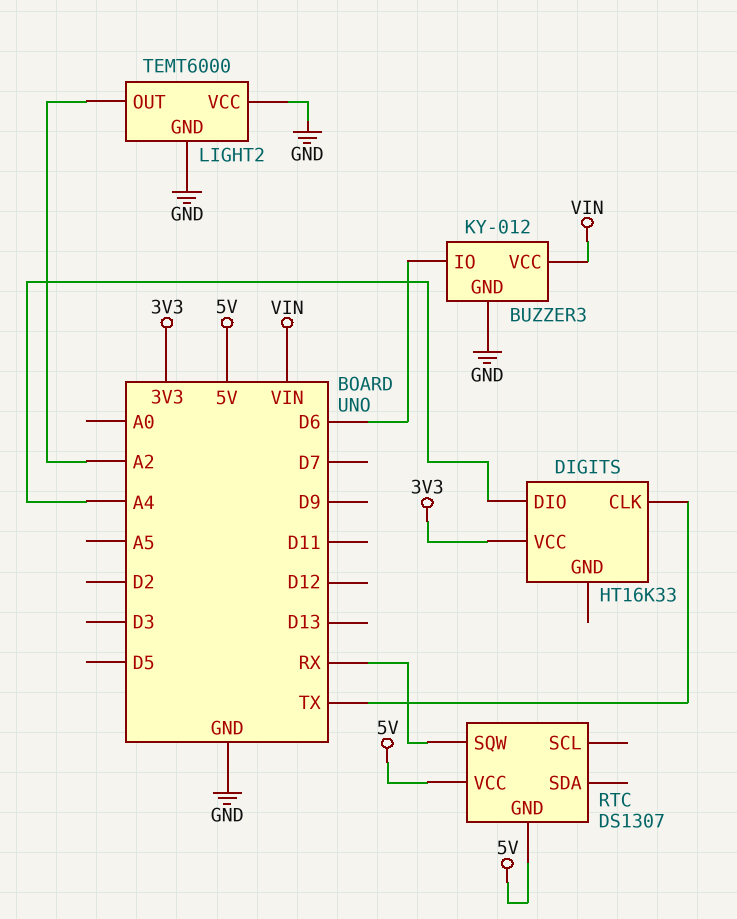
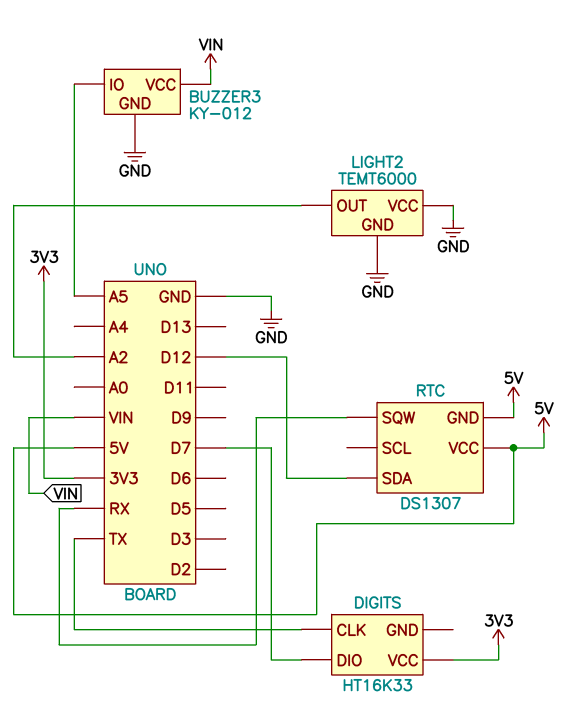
BUZZER3 pin IO: D6 -> A5
DIGITS pin DIO: A4 -> D7
RTC pin SDA: none -> D12

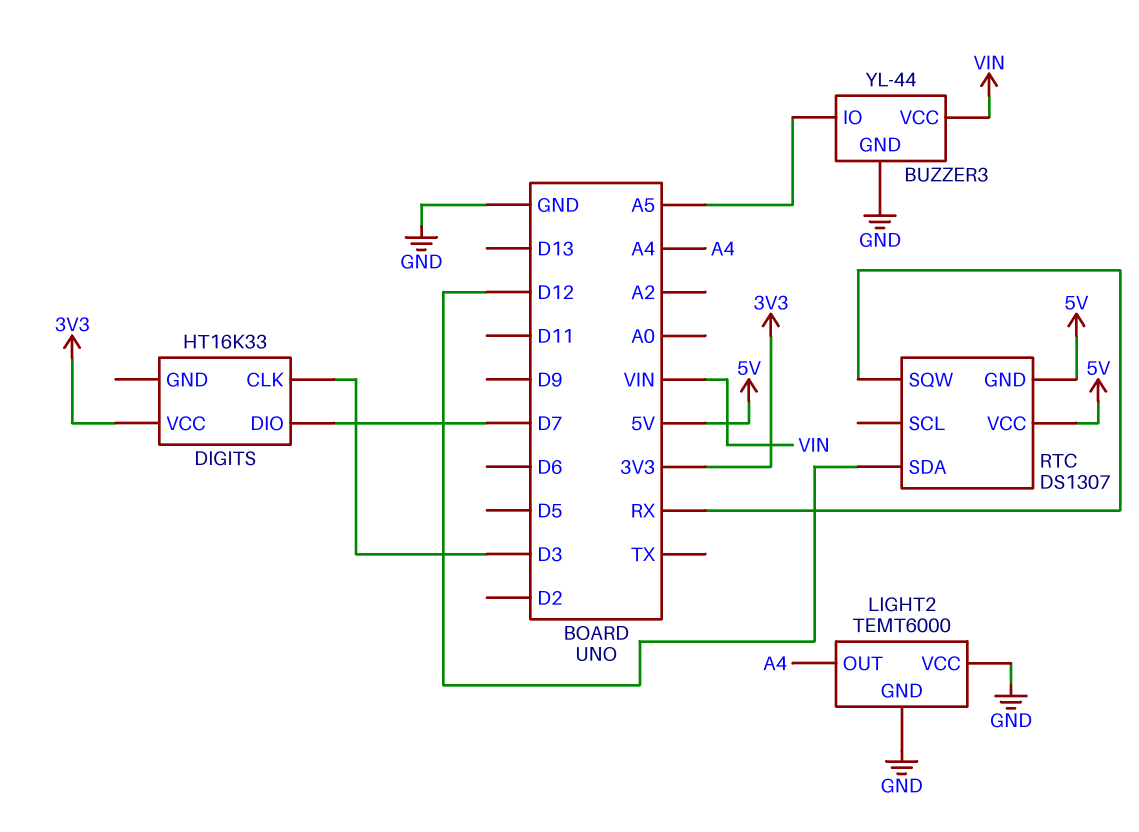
BUZZER3: KY-012 -> YL-44
DIGITS pin CLK: TX -> D3
LIGHT2 pin OUT: A2 -> A4

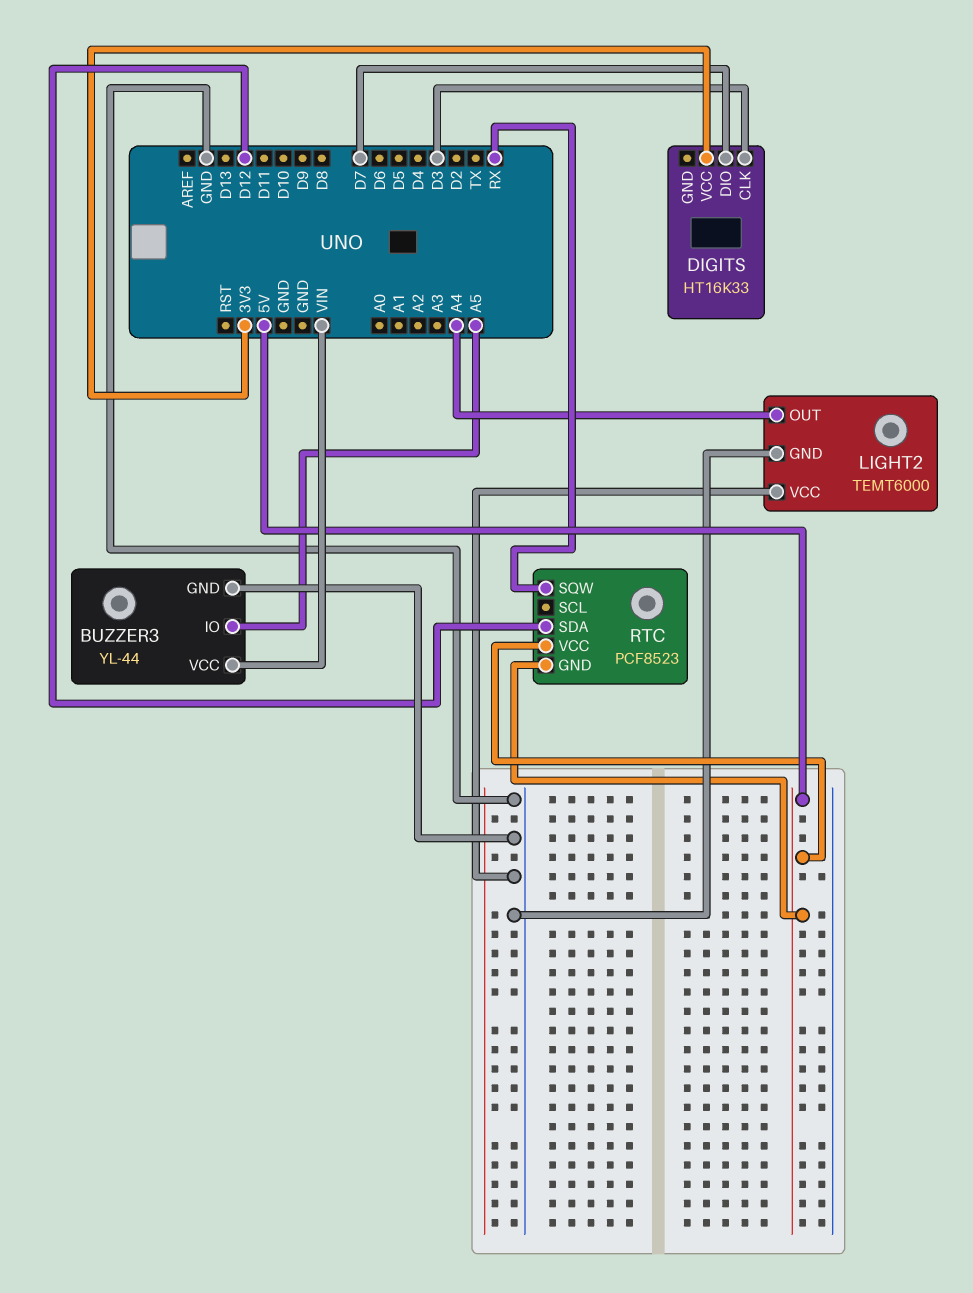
RTC: DS1307 -> PCF8523

